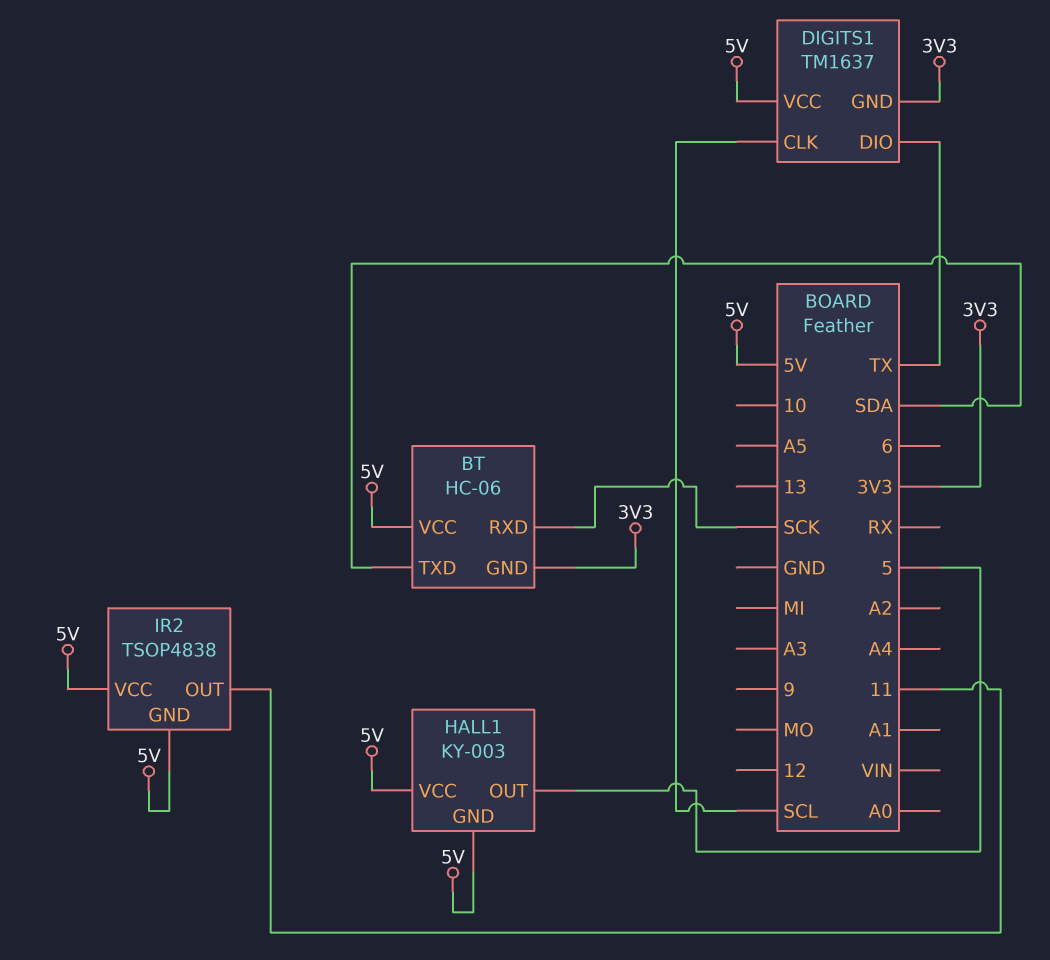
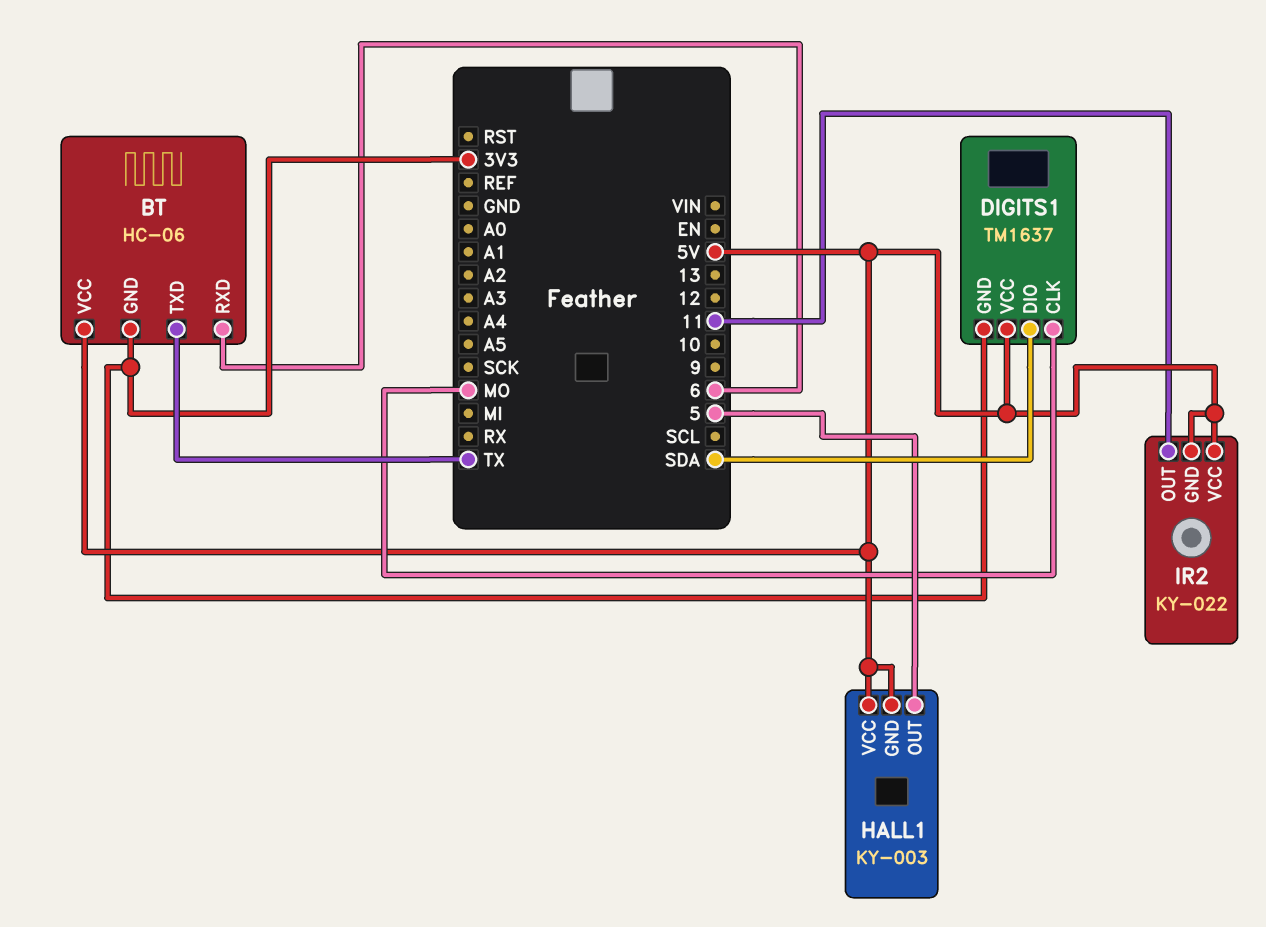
BT pin RXD: SCK -> 6
BT pin TXD: SDA -> TX
DIGITS1 pin CLK: SCL -> MO
DIGITS1 pin DIO: TX -> SDA
IR2: TSOP4838 -> KY-022

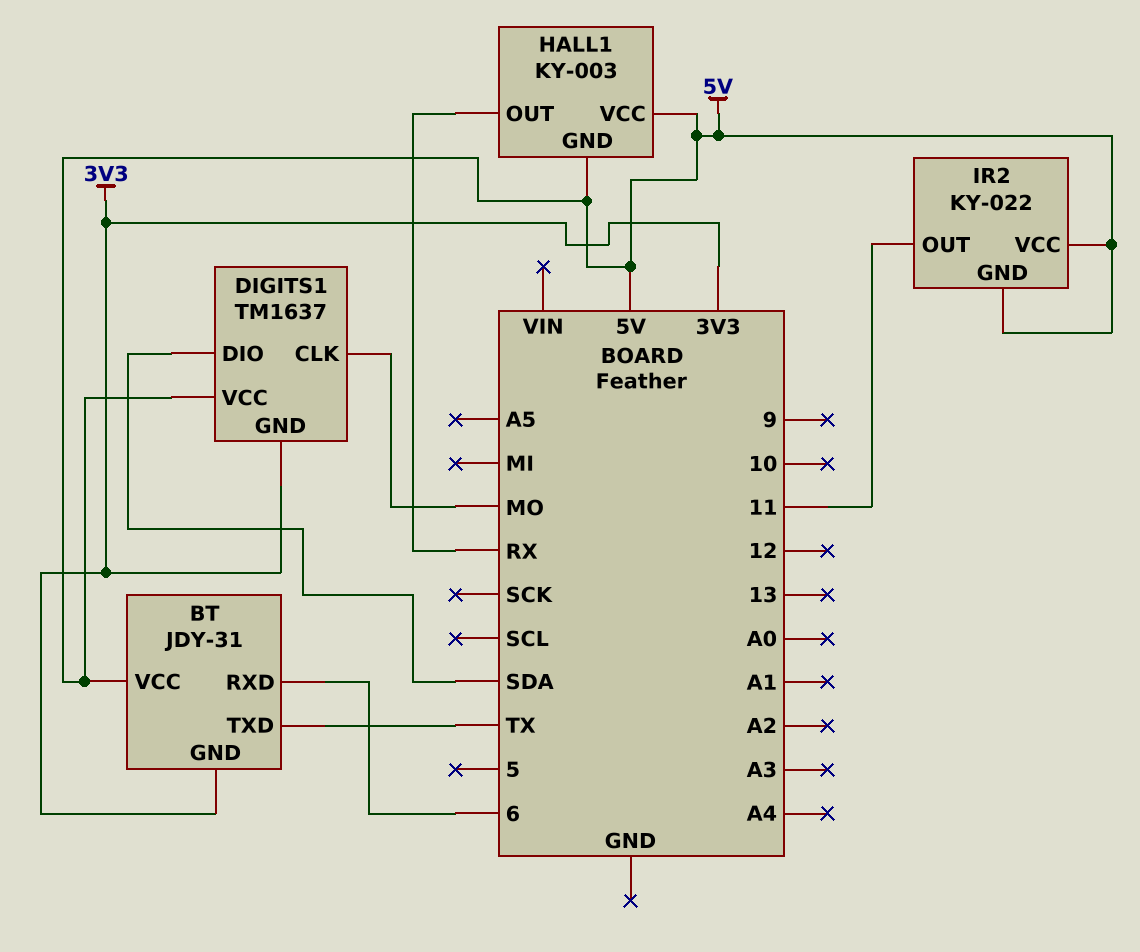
BT: HC-06 -> JDY-31
HALL1 pin OUT: 5 -> RX

